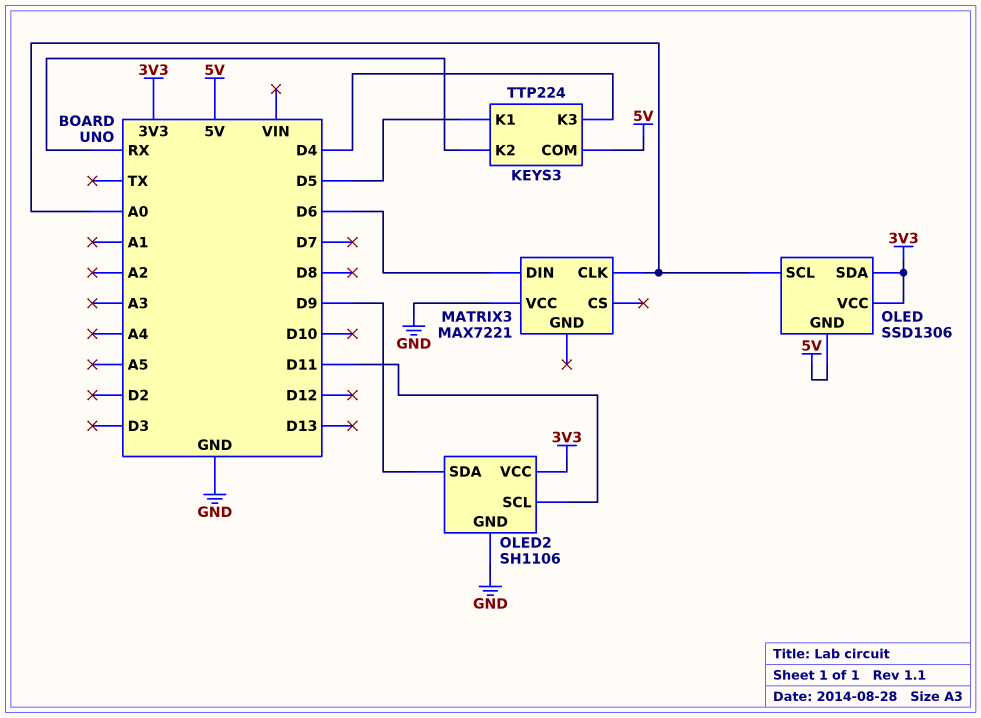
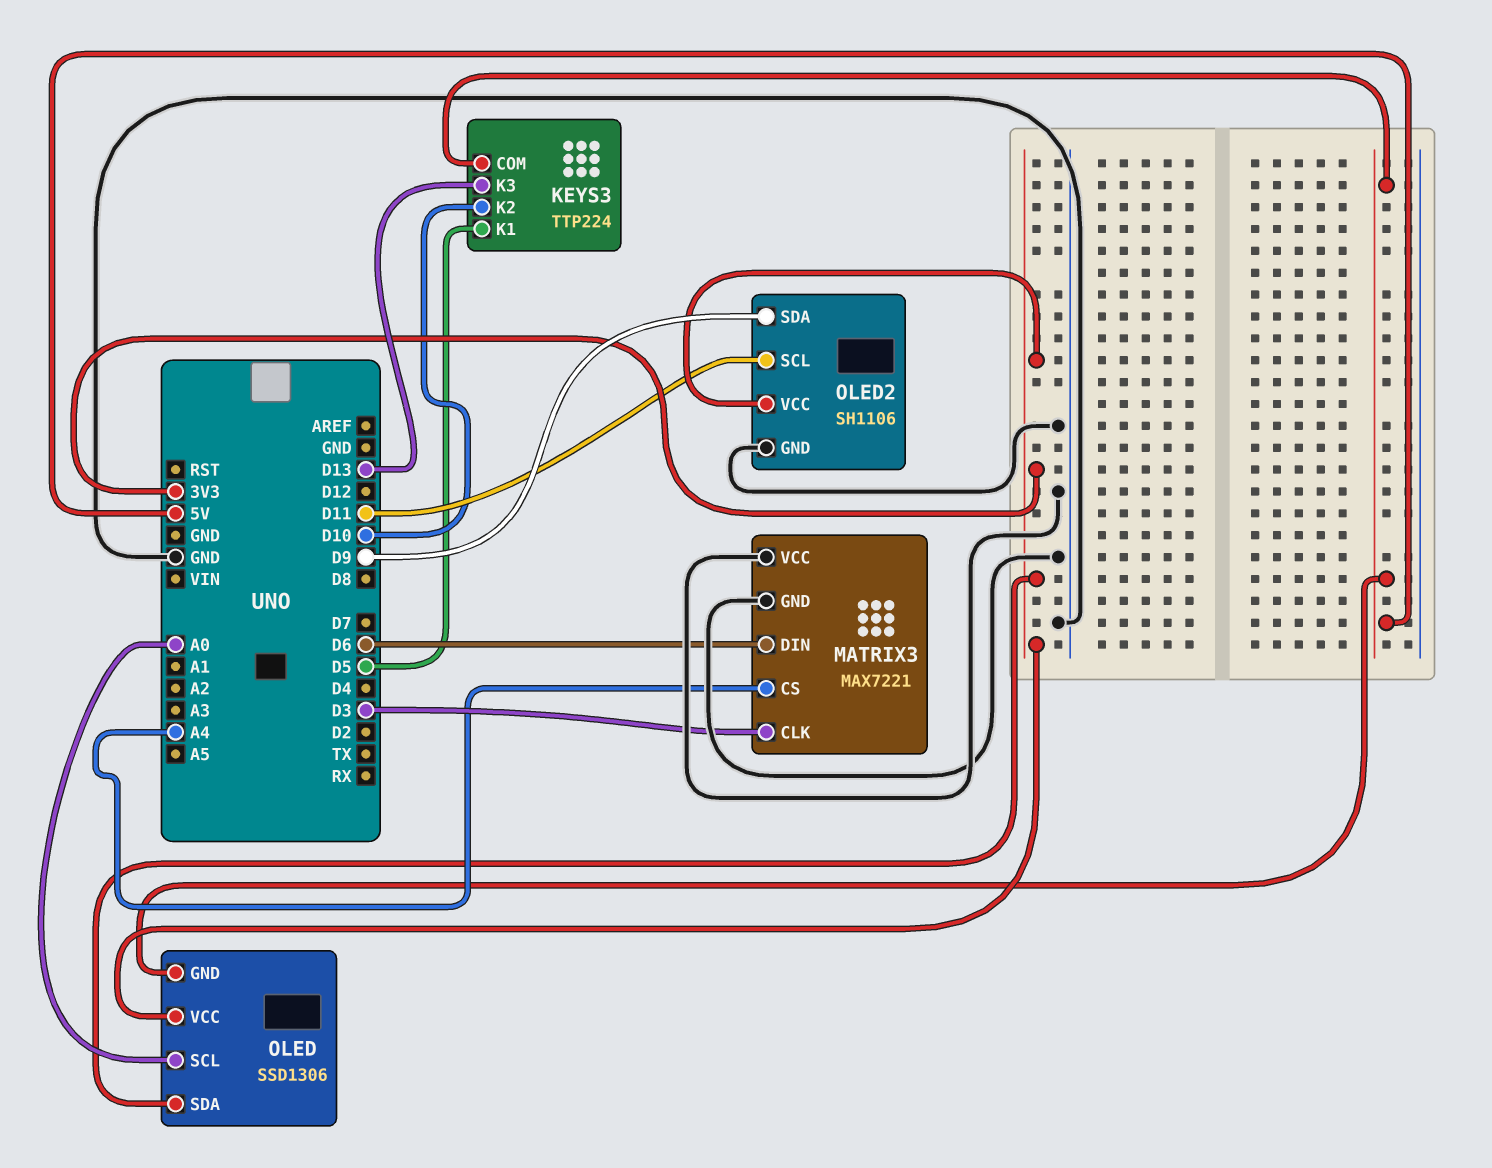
KEYS3 pin K2: RX -> D10
KEYS3 pin K3: D4 -> D13
MATRIX3 pin CLK: A0 -> D3
MATRIX3 pin CS: none -> A4
MATRIX3 pin GND: none -> GND

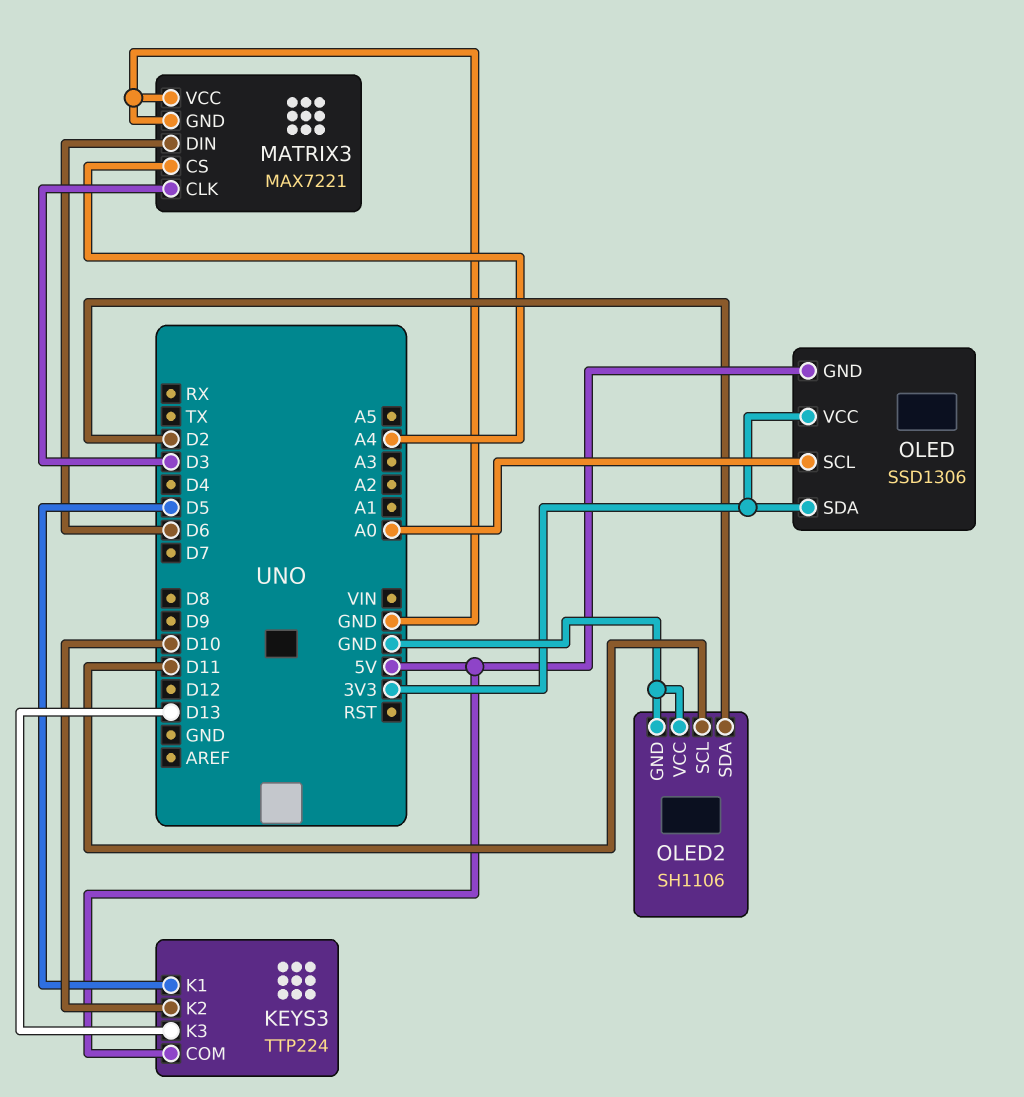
OLED2 pin SDA: D9 -> D2
OLED2 pin VCC: 3V3 -> GND

